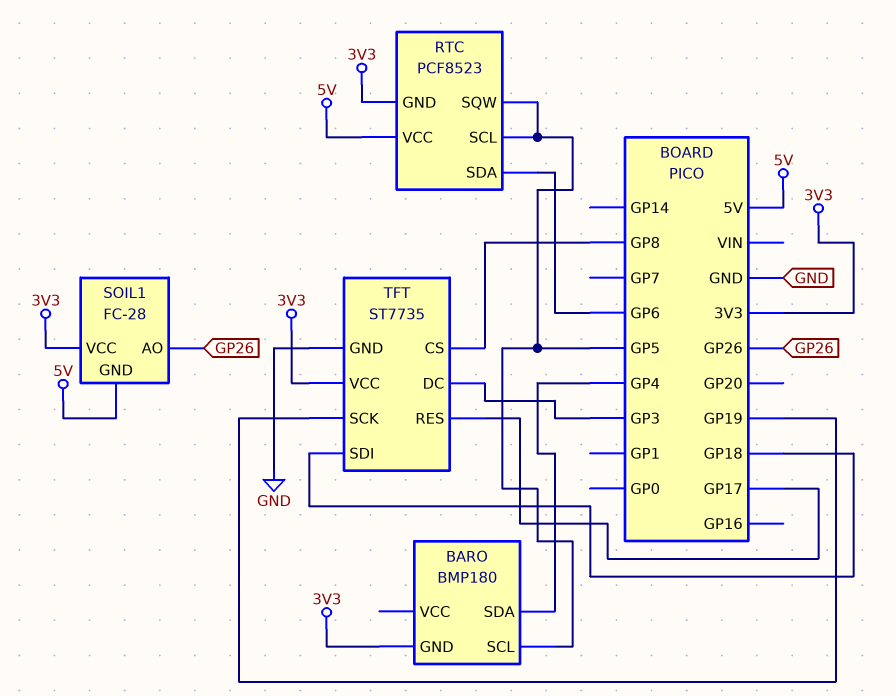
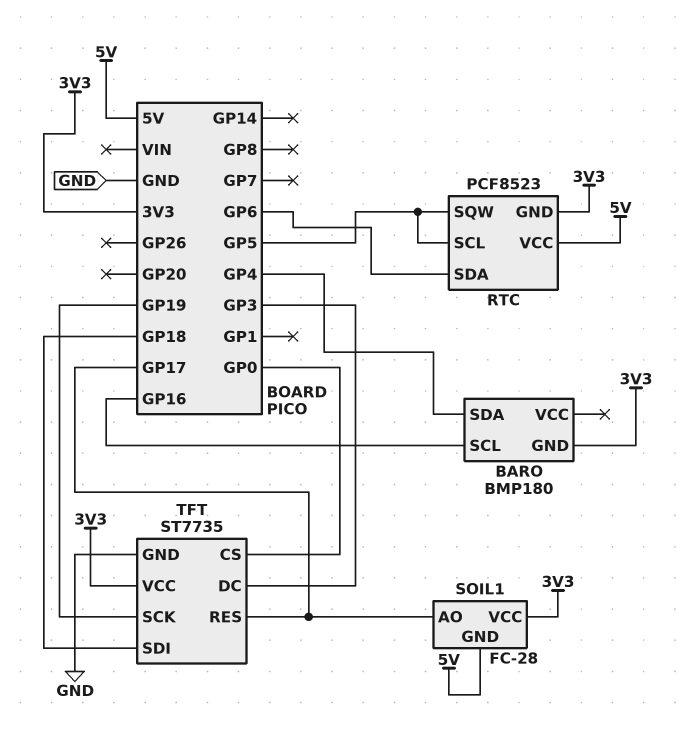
BARO pin SCL: GP5 -> GP16
SOIL1 pin AO: GP26 -> GP17
TFT pin CS: GP8 -> GP0

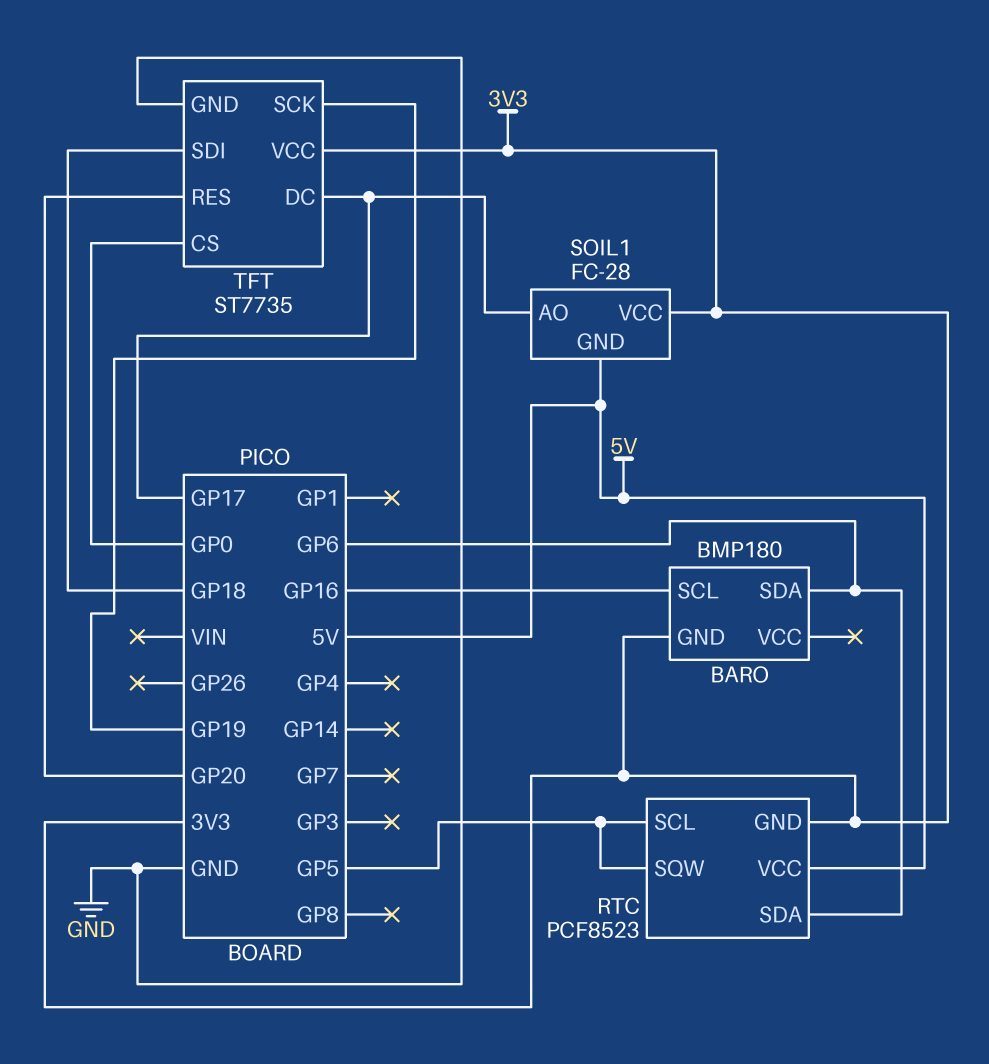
BARO pin SDA: GP4 -> GP6
TFT pin DC: GP3 -> GP17
TFT pin RES: GP17 -> GP20

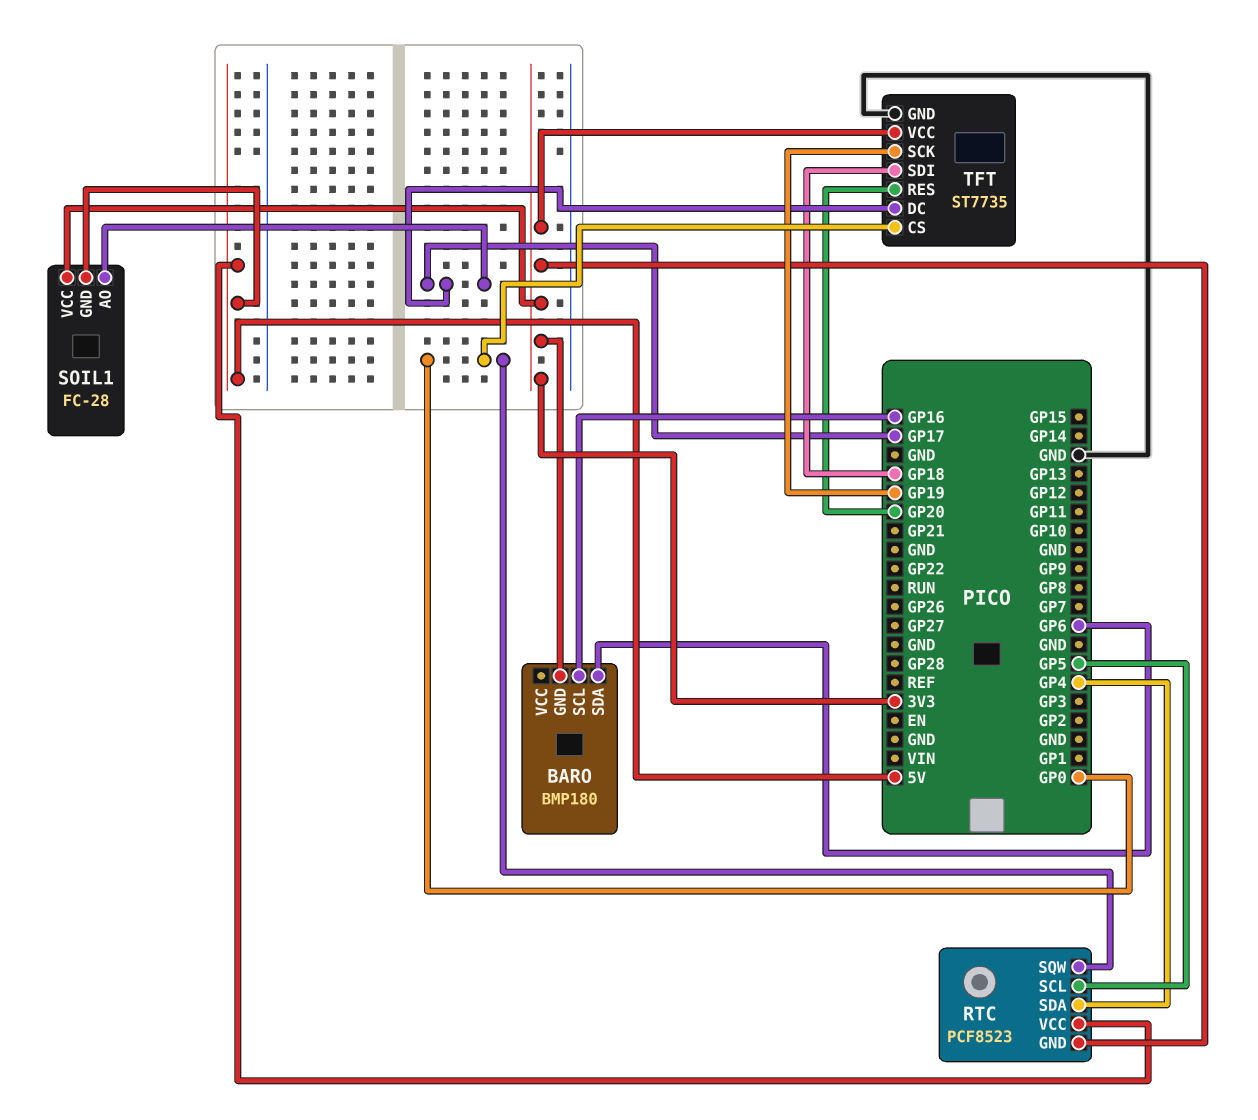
RTC pin SDA: GP6 -> GP4
RTC pin SQW: GP5 -> GP0

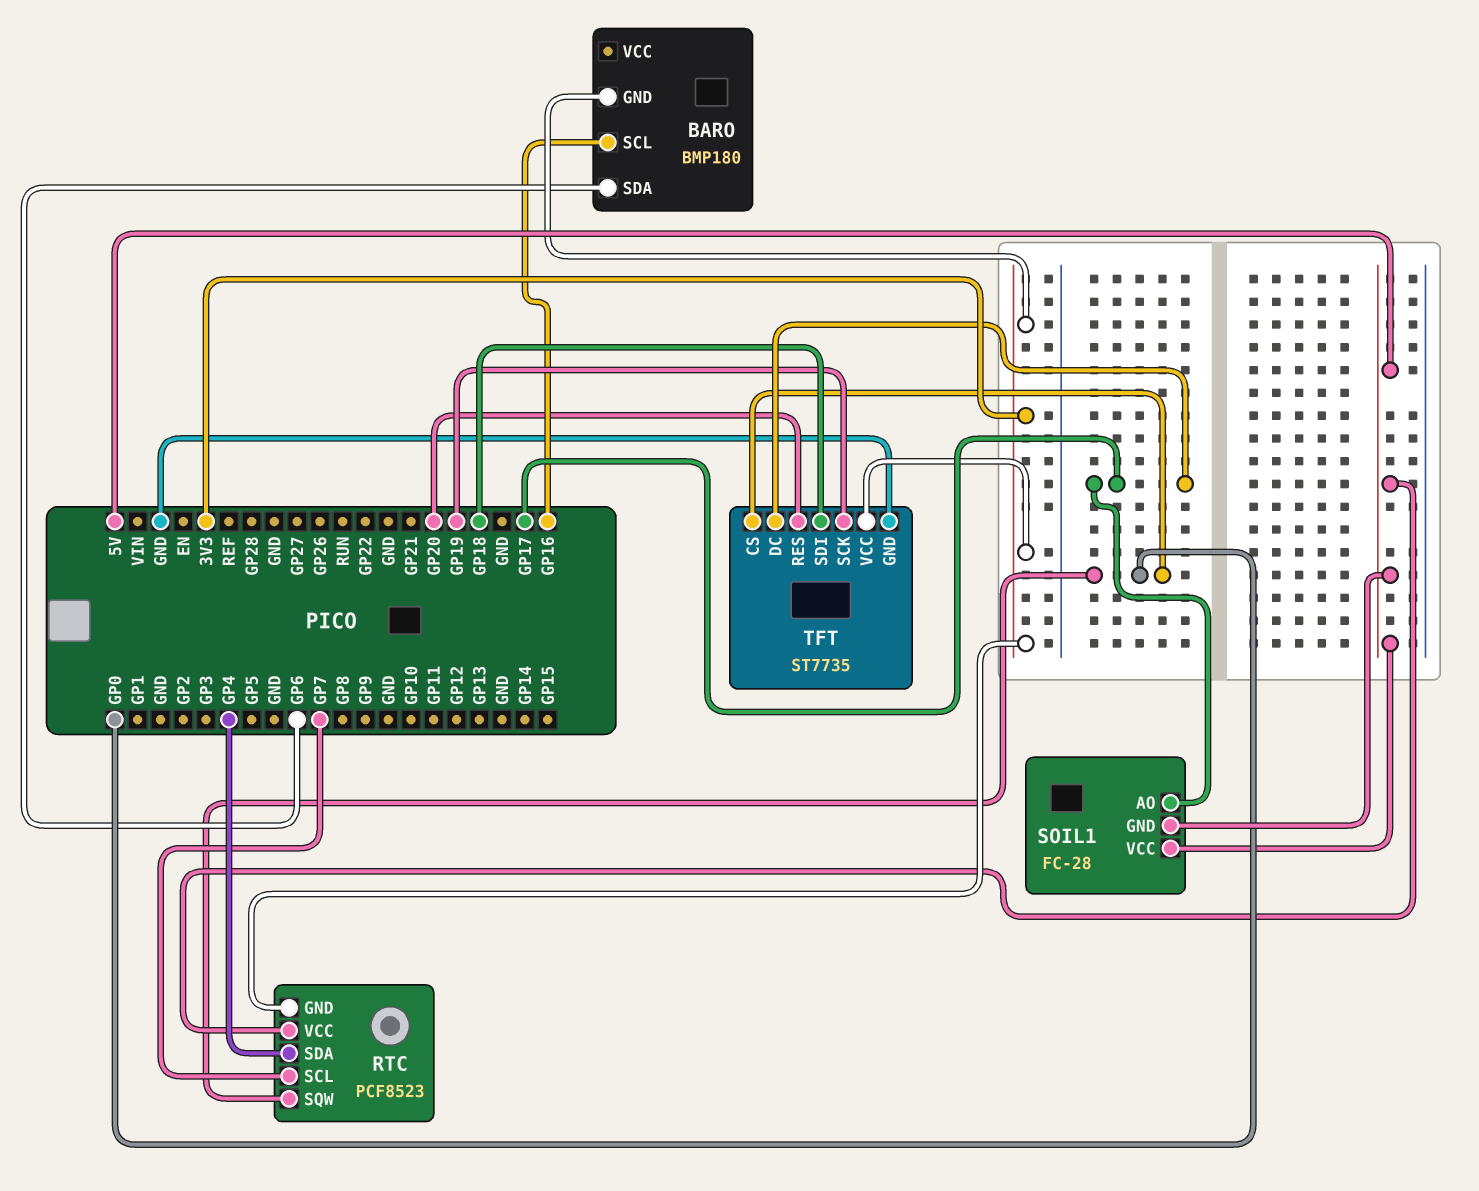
RTC pin SCL: GP5 -> GP7
SOIL1 pin VCC: 3V3 -> 5V

